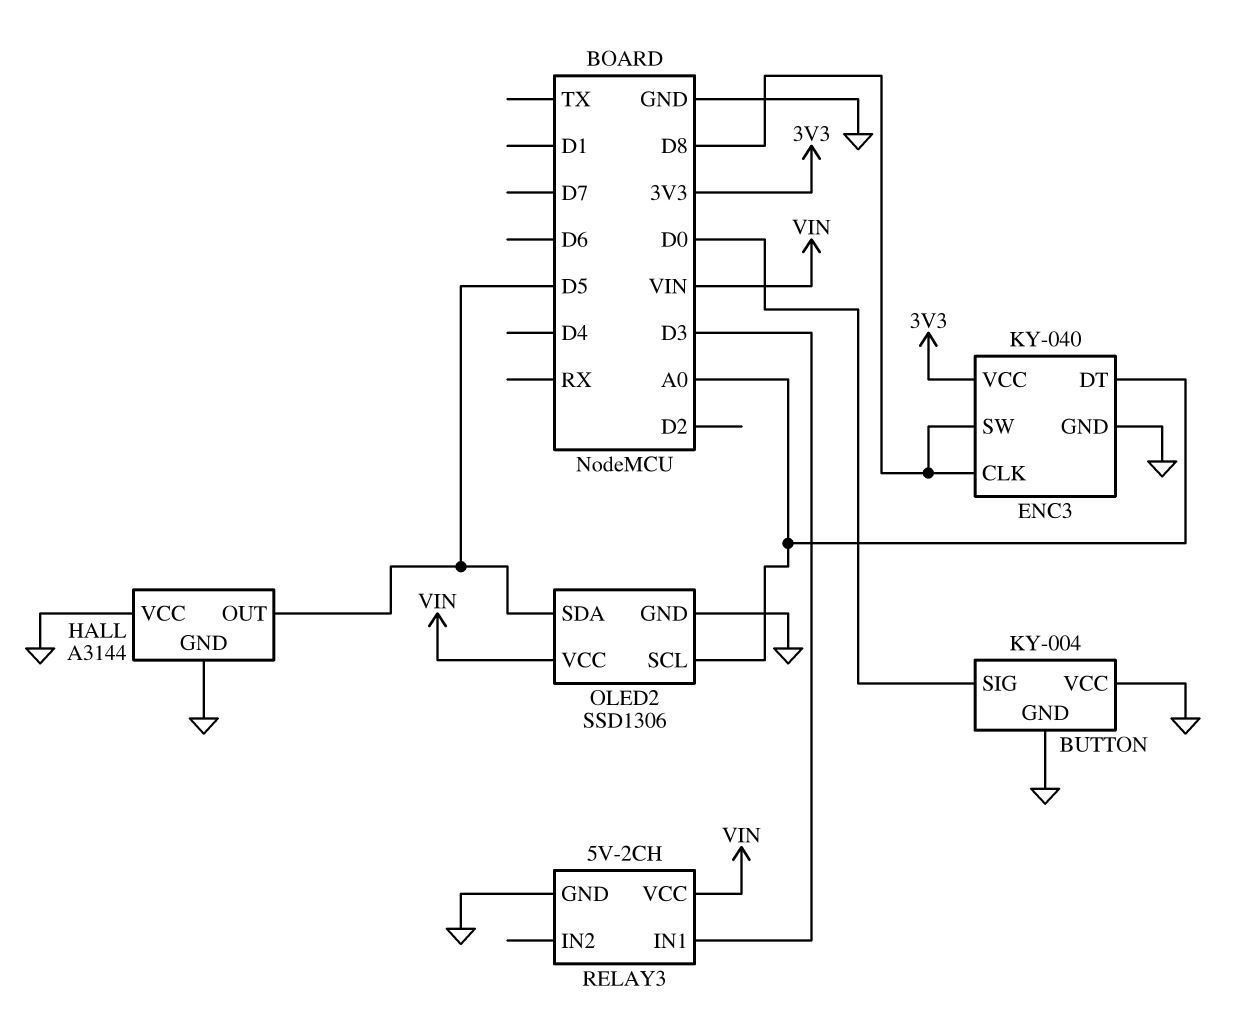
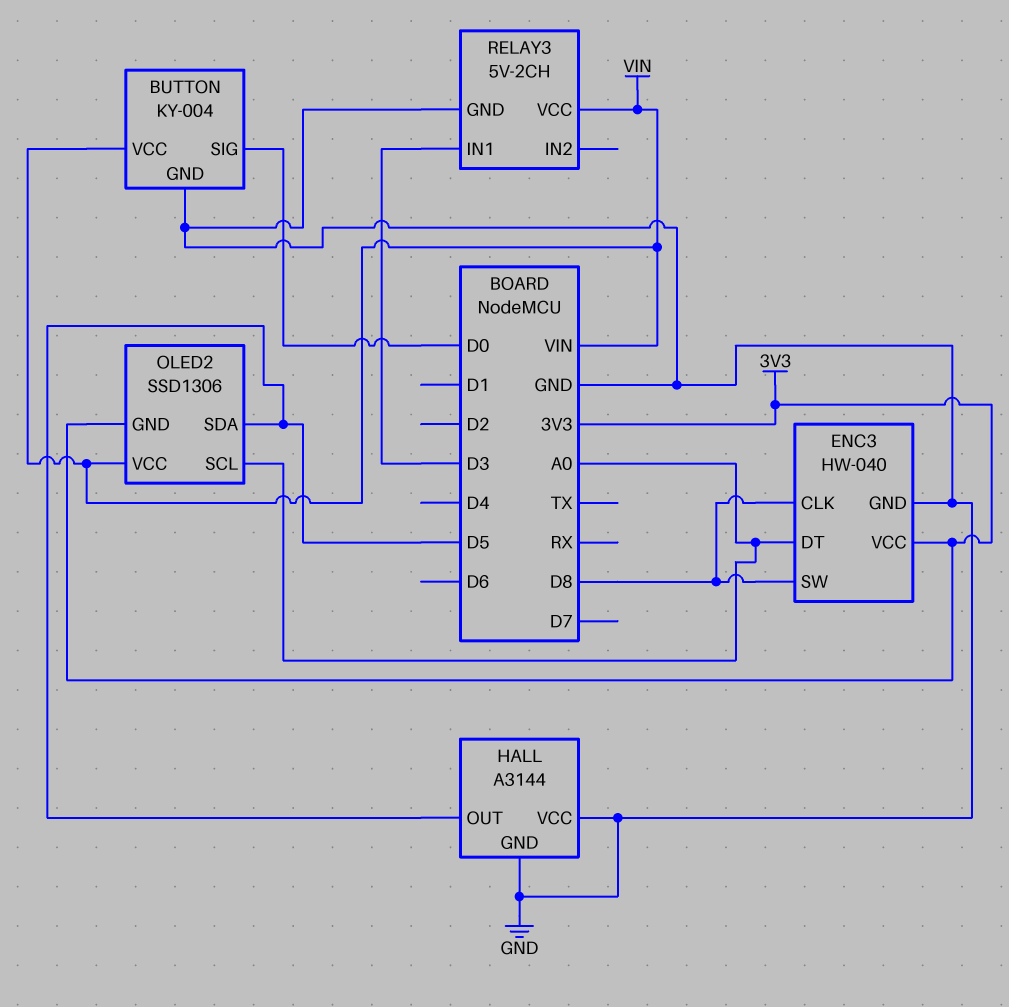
BUTTON pin VCC: GND -> VIN
ENC3: KY-040 -> HW-040
OLED2 pin GND: GND -> 3V3

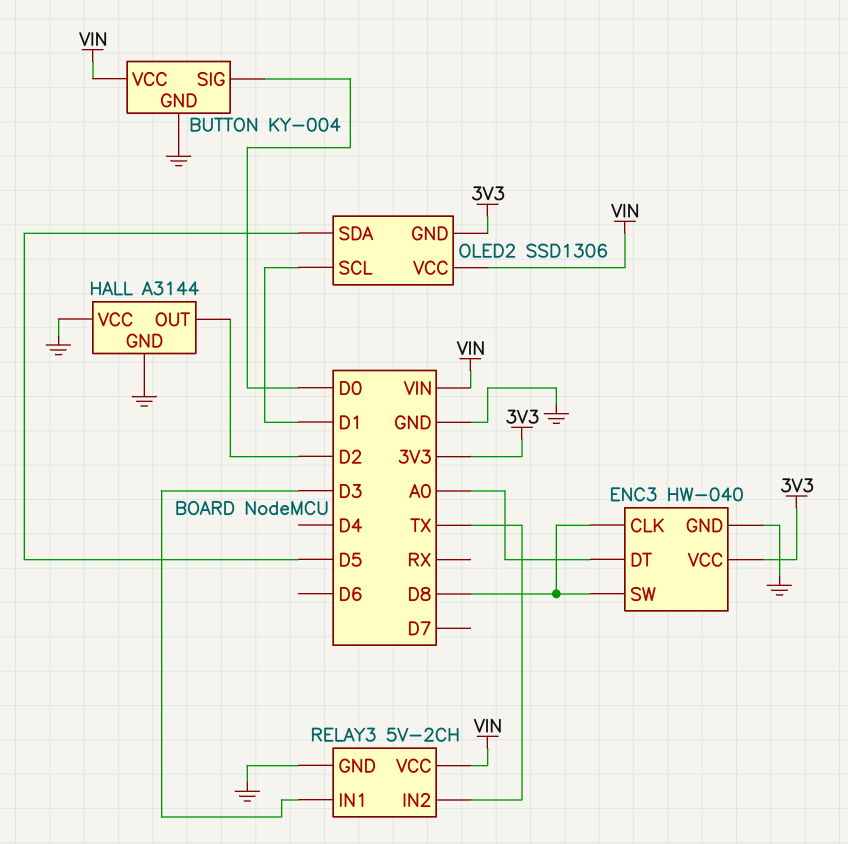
HALL pin OUT: D5 -> D2
OLED2 pin SCL: A0 -> D1
RELAY3 pin IN2: none -> TX

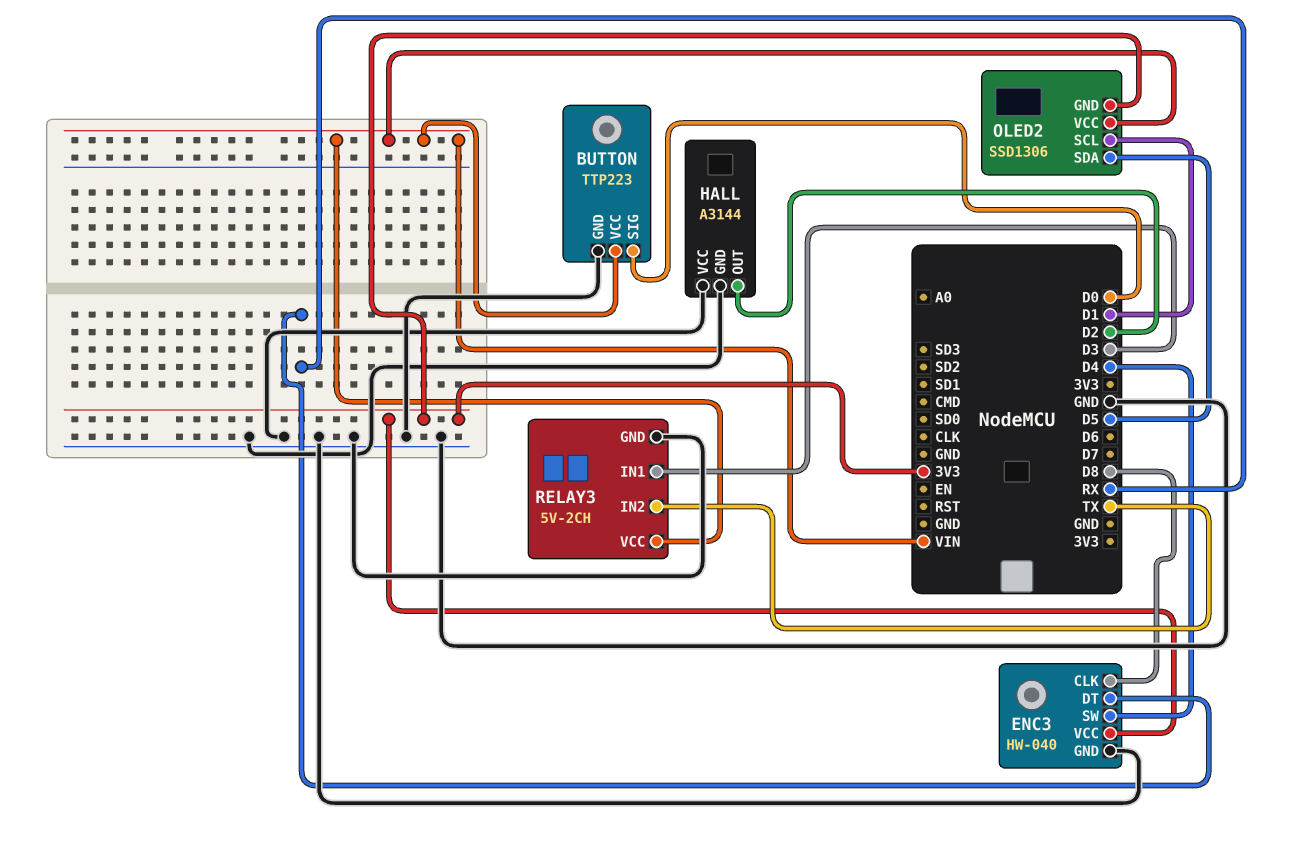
BUTTON: KY-004 -> TTP223
ENC3 pin DT: A0 -> RX
ENC3 pin SW: D8 -> D4

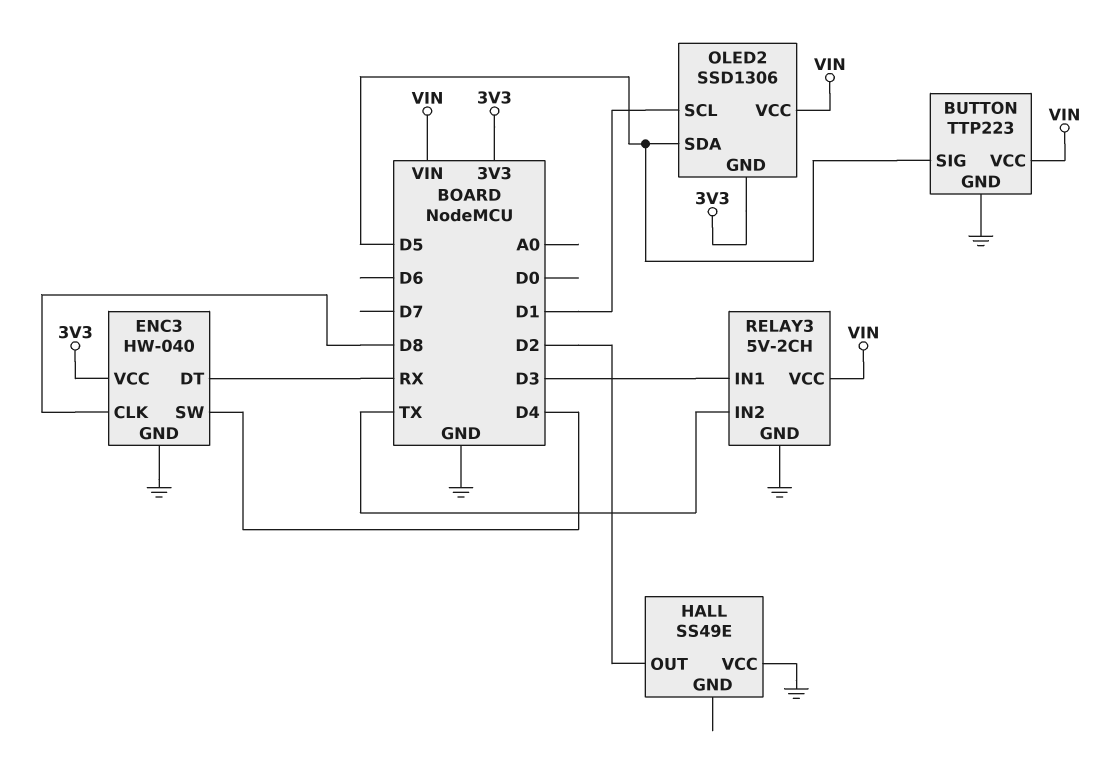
BUTTON pin SIG: D0 -> D5
HALL: A3144 -> SS49E
HALL pin GND: GND -> none

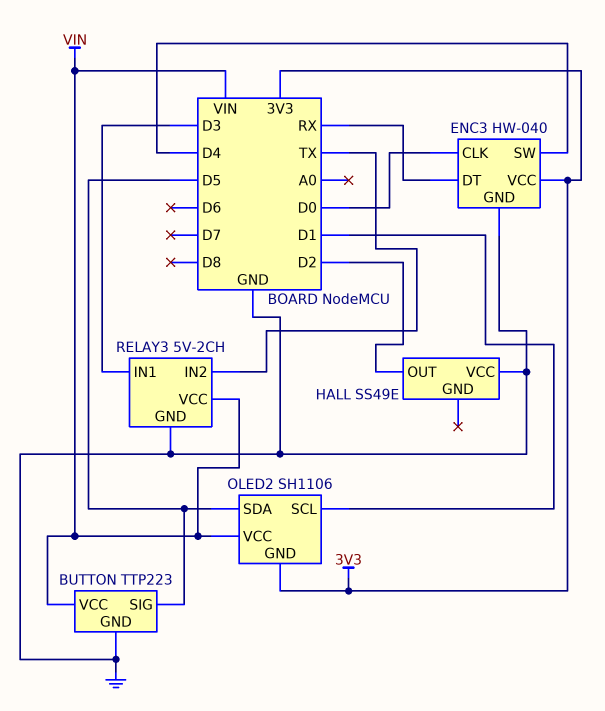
ENC3 pin CLK: D8 -> D0
OLED2: SSD1306 -> SH1106

